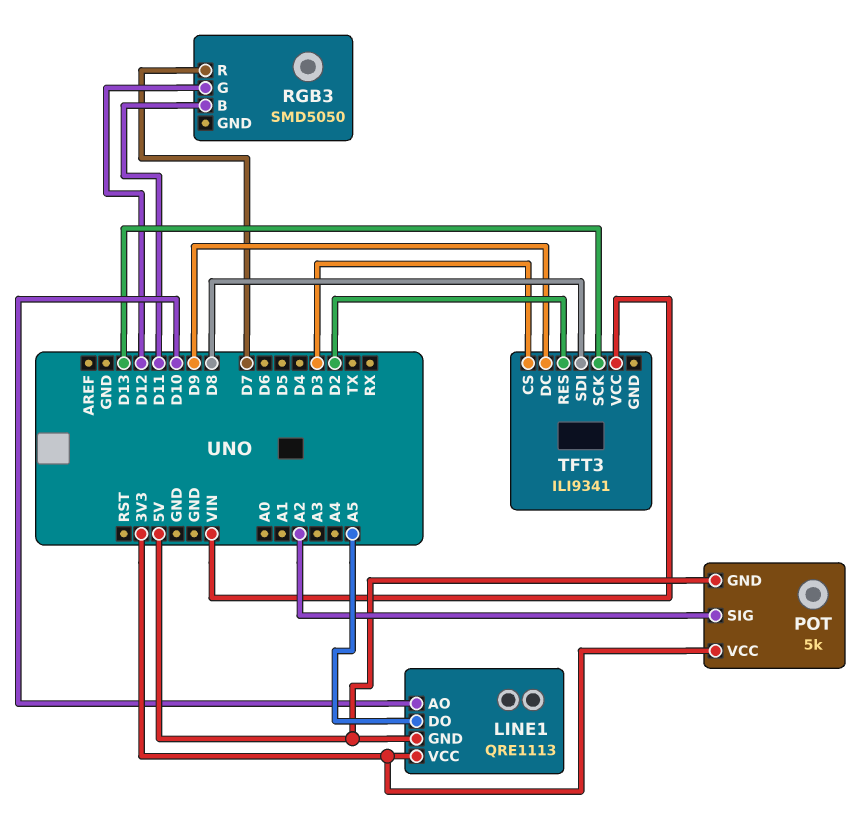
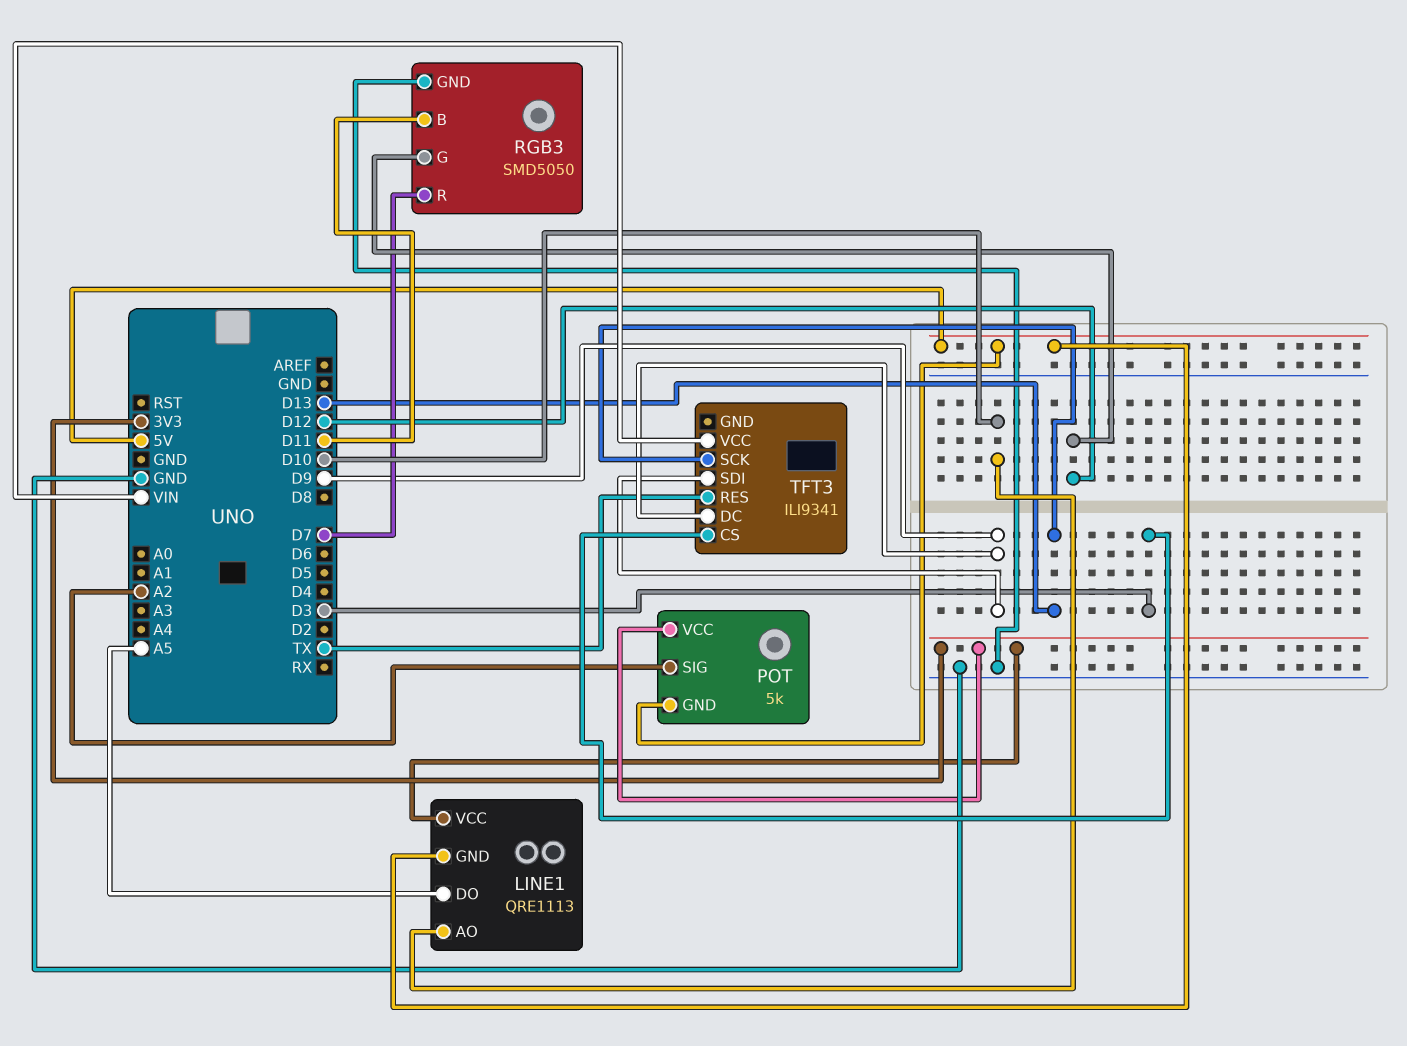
RGB3 pin GND: none -> GND
TFT3 pin RES: D2 -> TX
TFT3 pin SDI: D8 -> D9

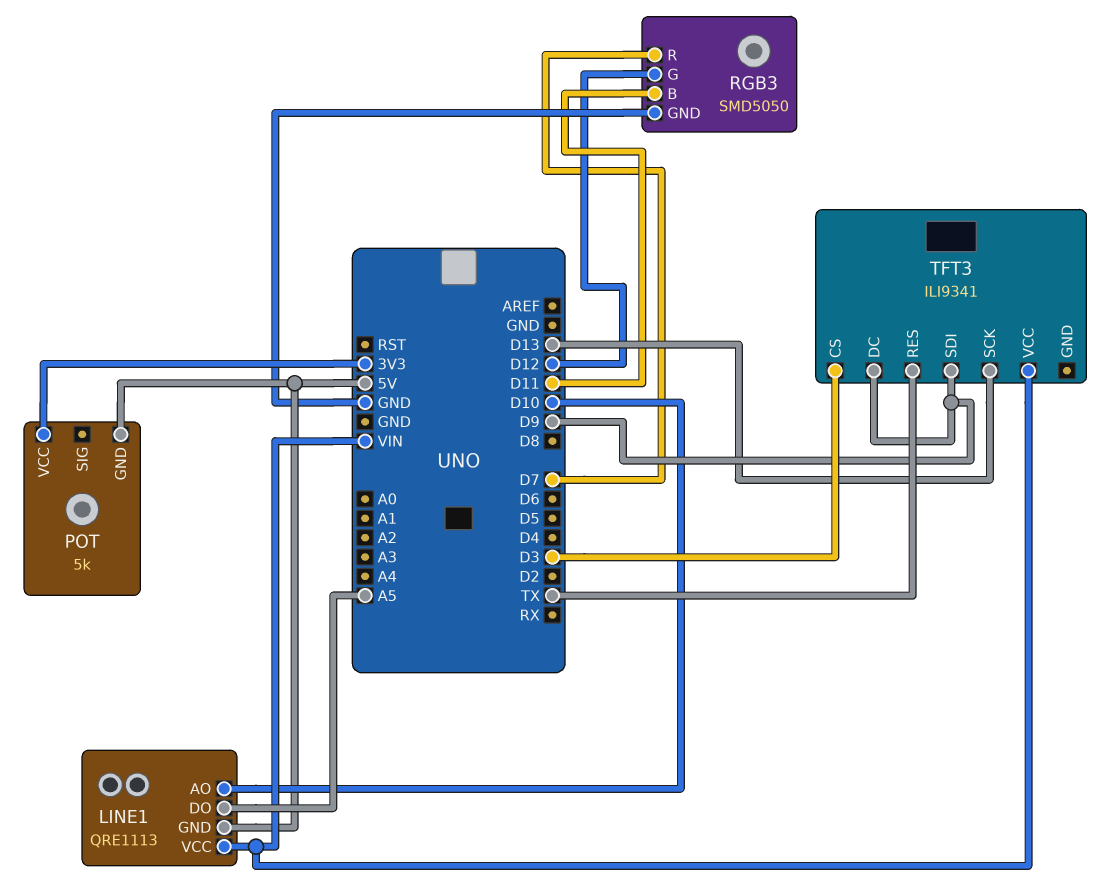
LINE1 pin VCC: 3V3 -> VIN
POT pin SIG: A2 -> none

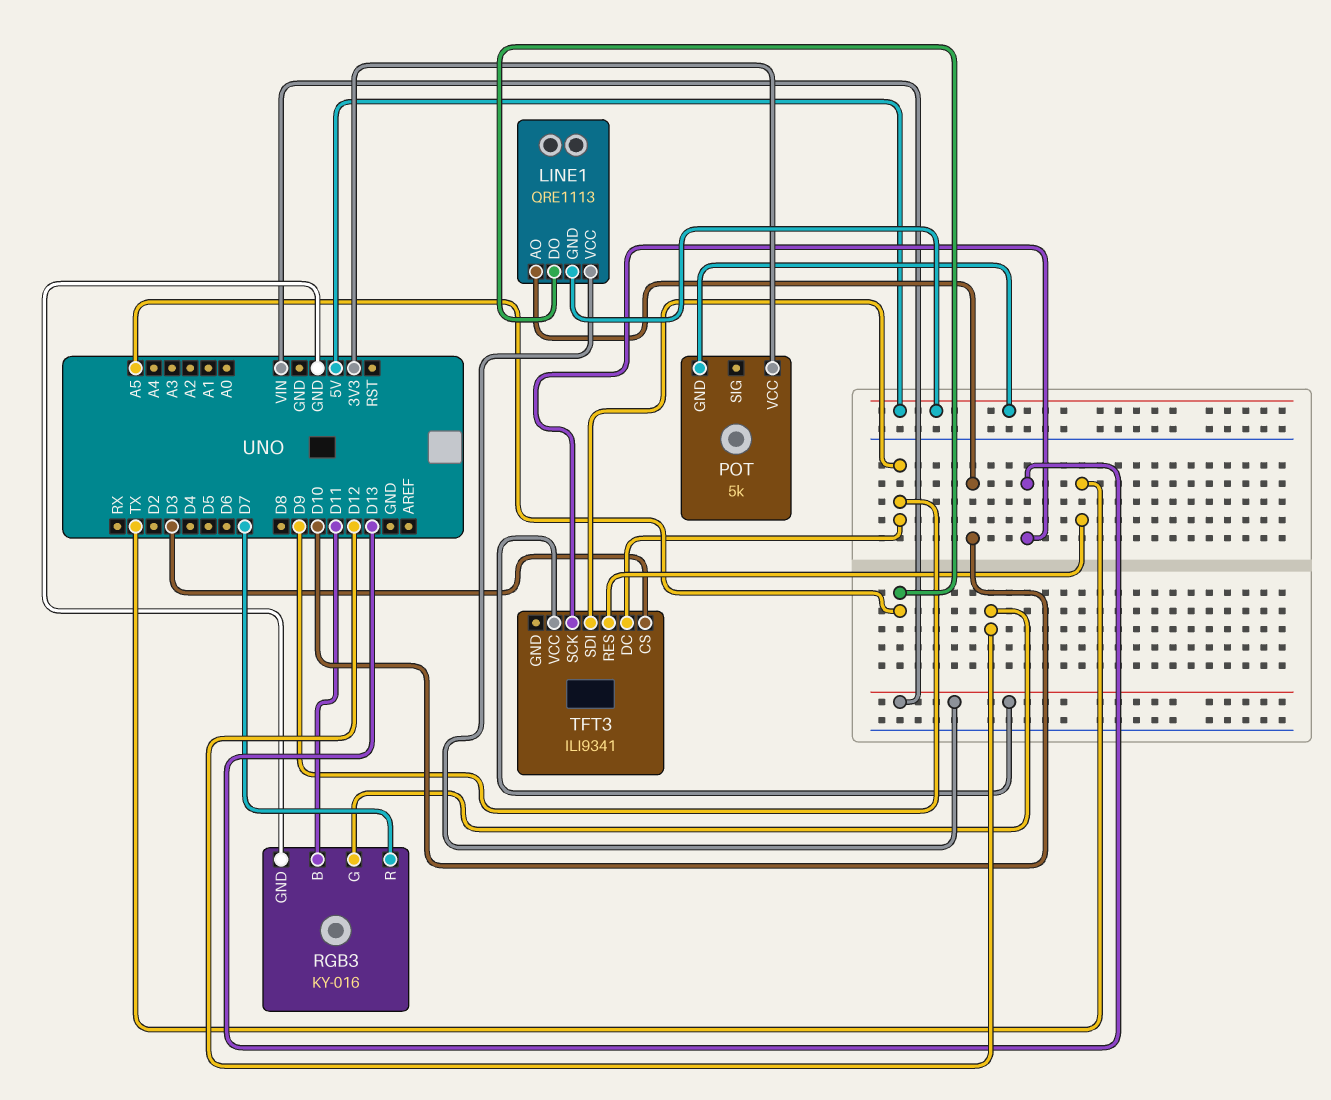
RGB3: SMD5050 -> KY-016

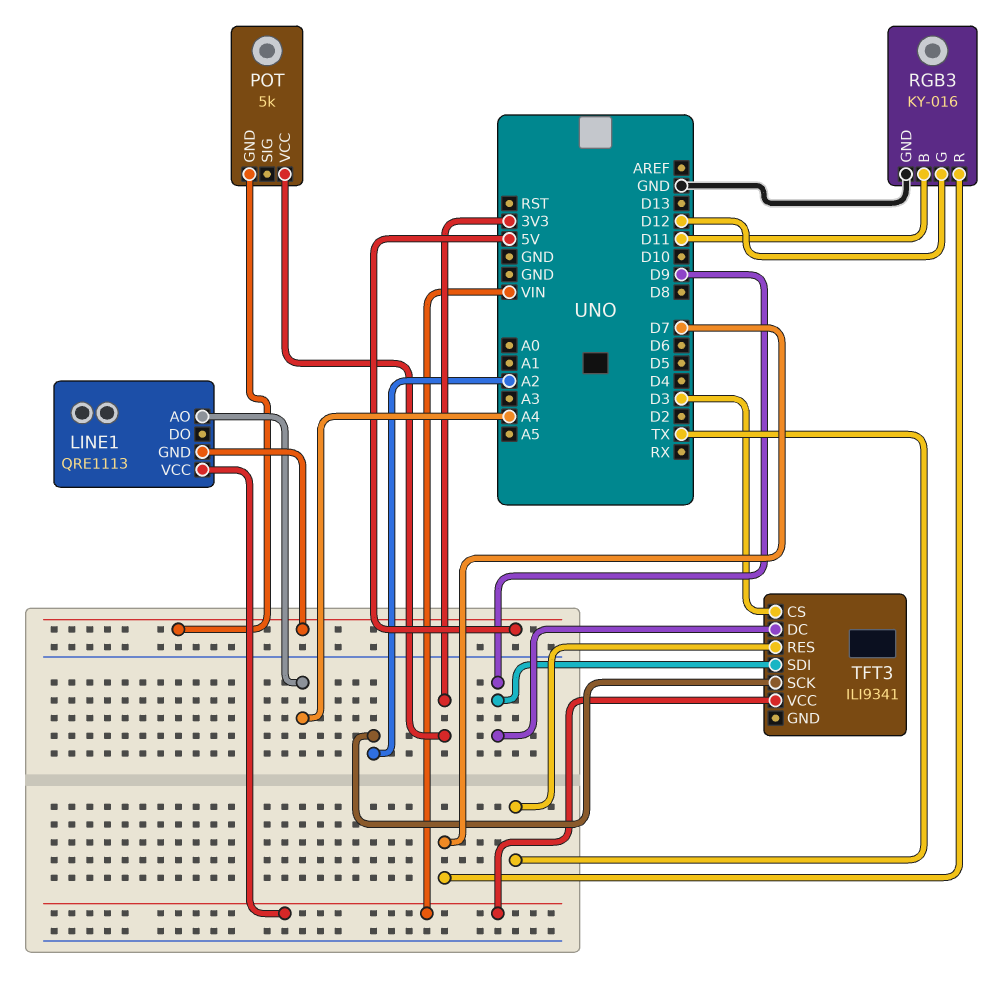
LINE1 pin AO: D10 -> A4
LINE1 pin DO: A5 -> none
TFT3 pin SCK: D13 -> A2

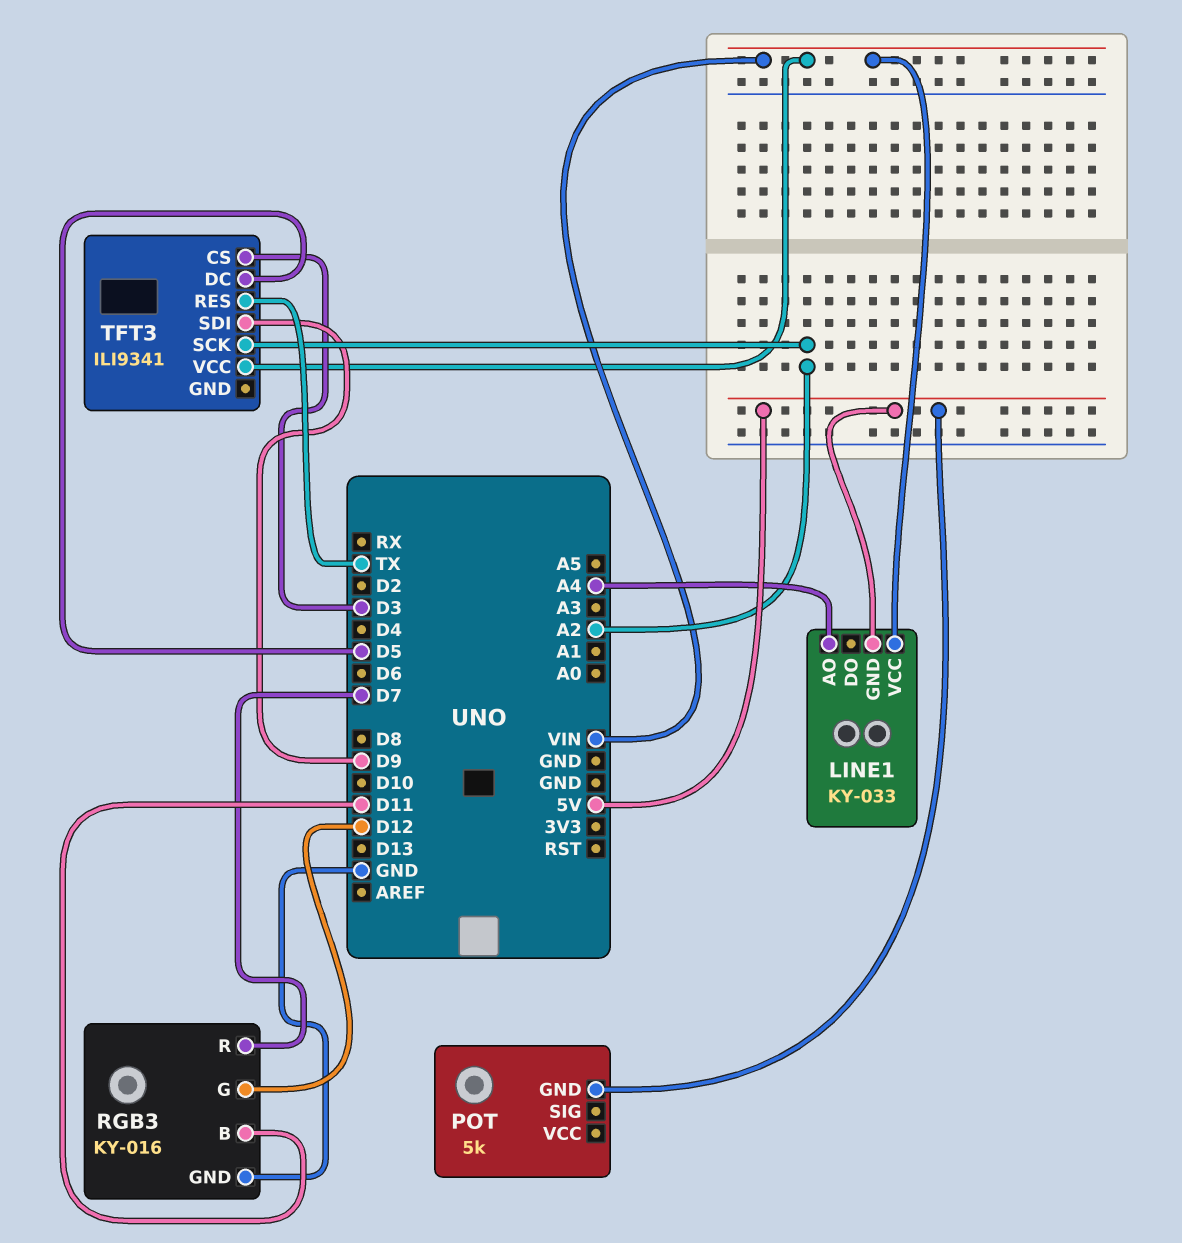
LINE1: QRE1113 -> KY-033
POT pin VCC: 3V3 -> none
TFT3 pin DC: D9 -> D5

